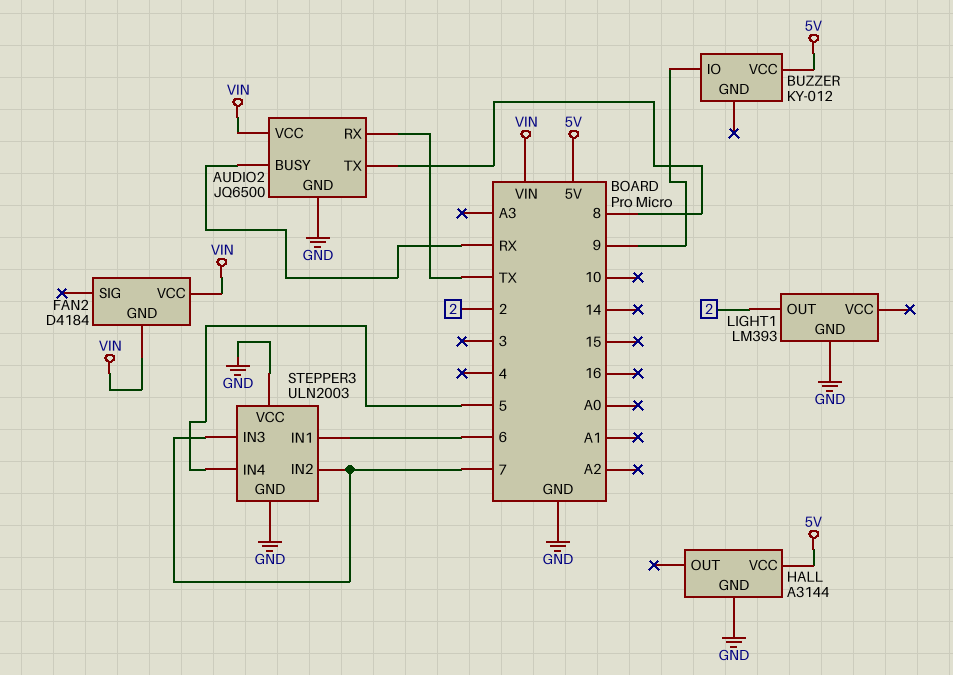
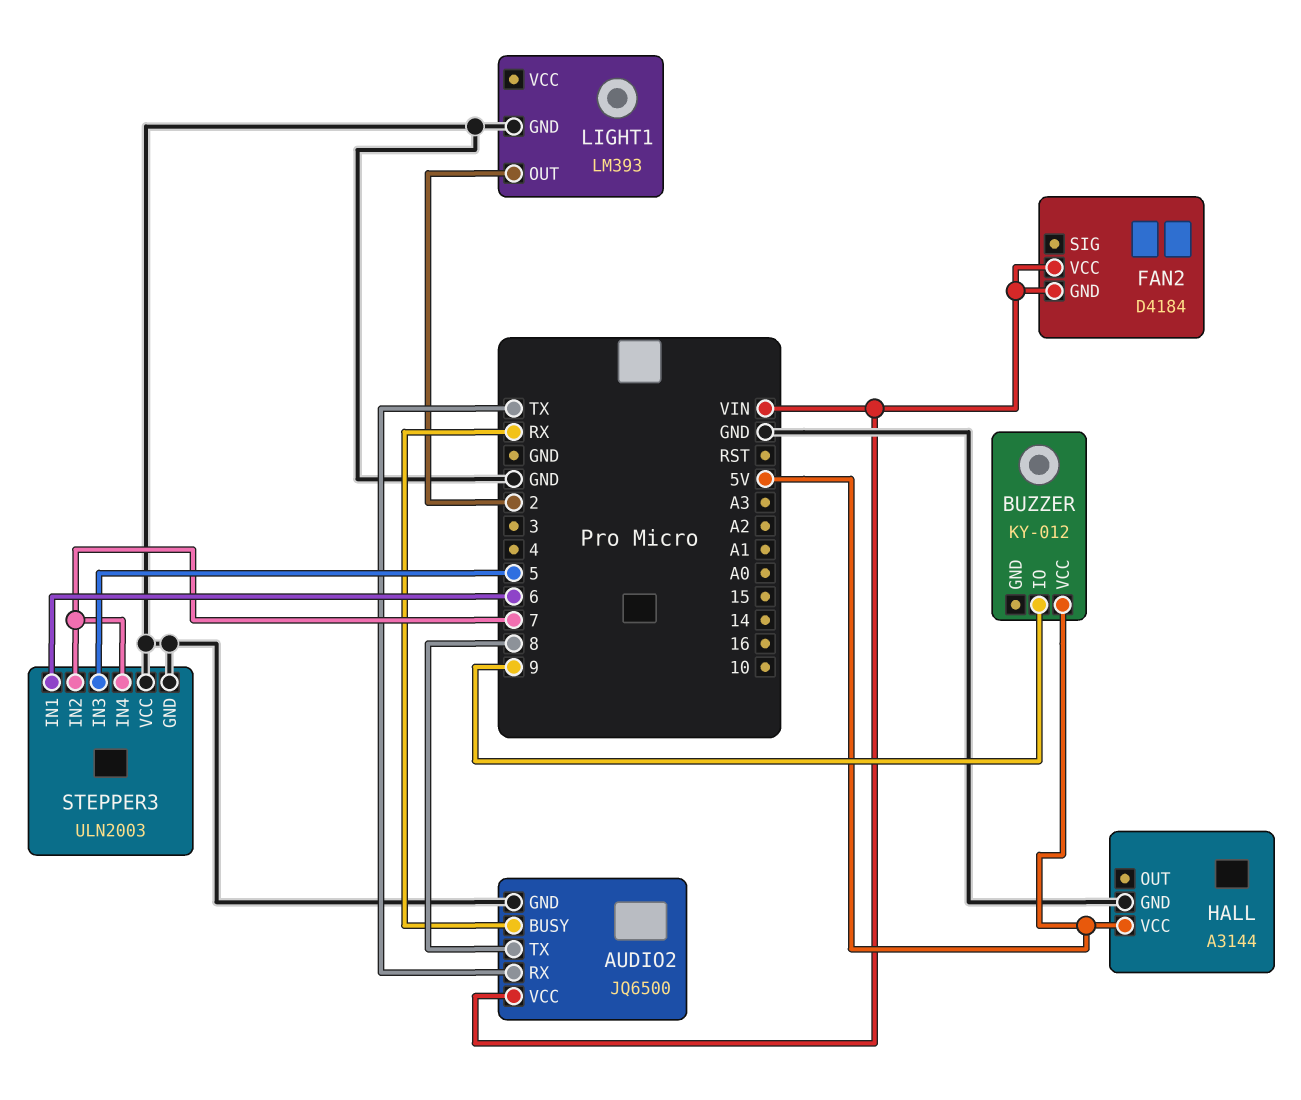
STEPPER3 pin IN3: 7 -> 5
STEPPER3 pin IN4: 5 -> 7

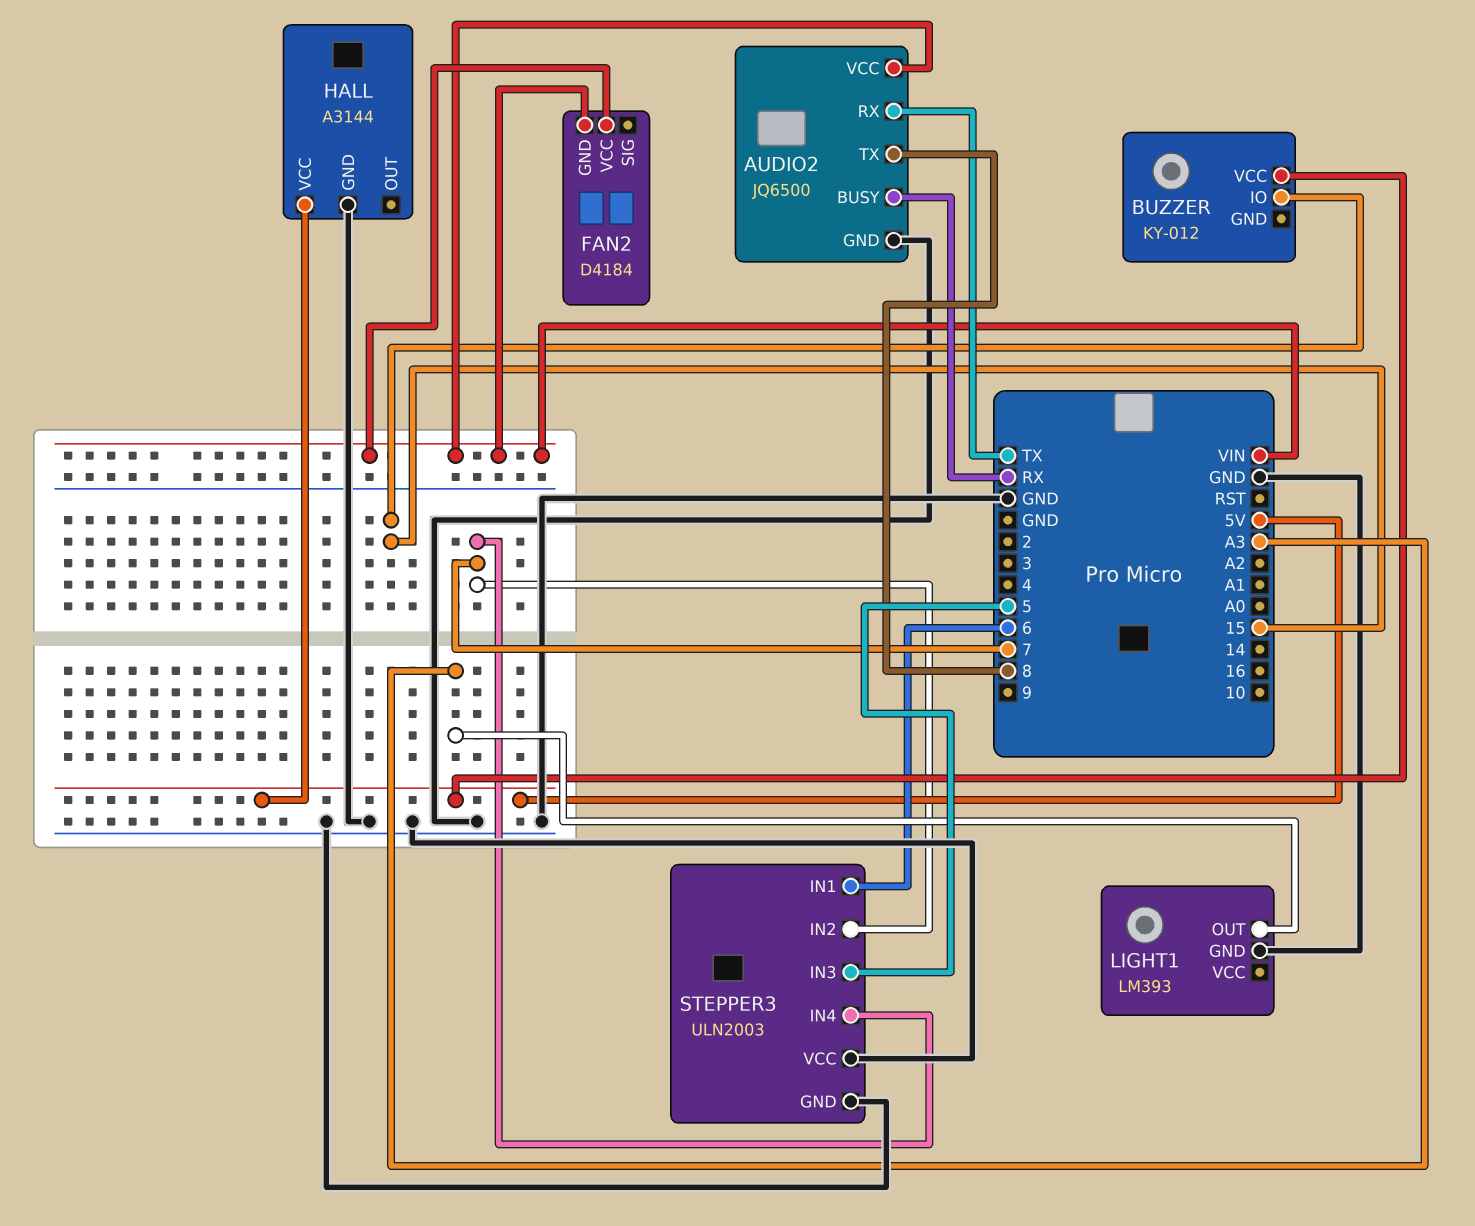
BUZZER pin IO: 9 -> 15
LIGHT1 pin OUT: 2 -> A3

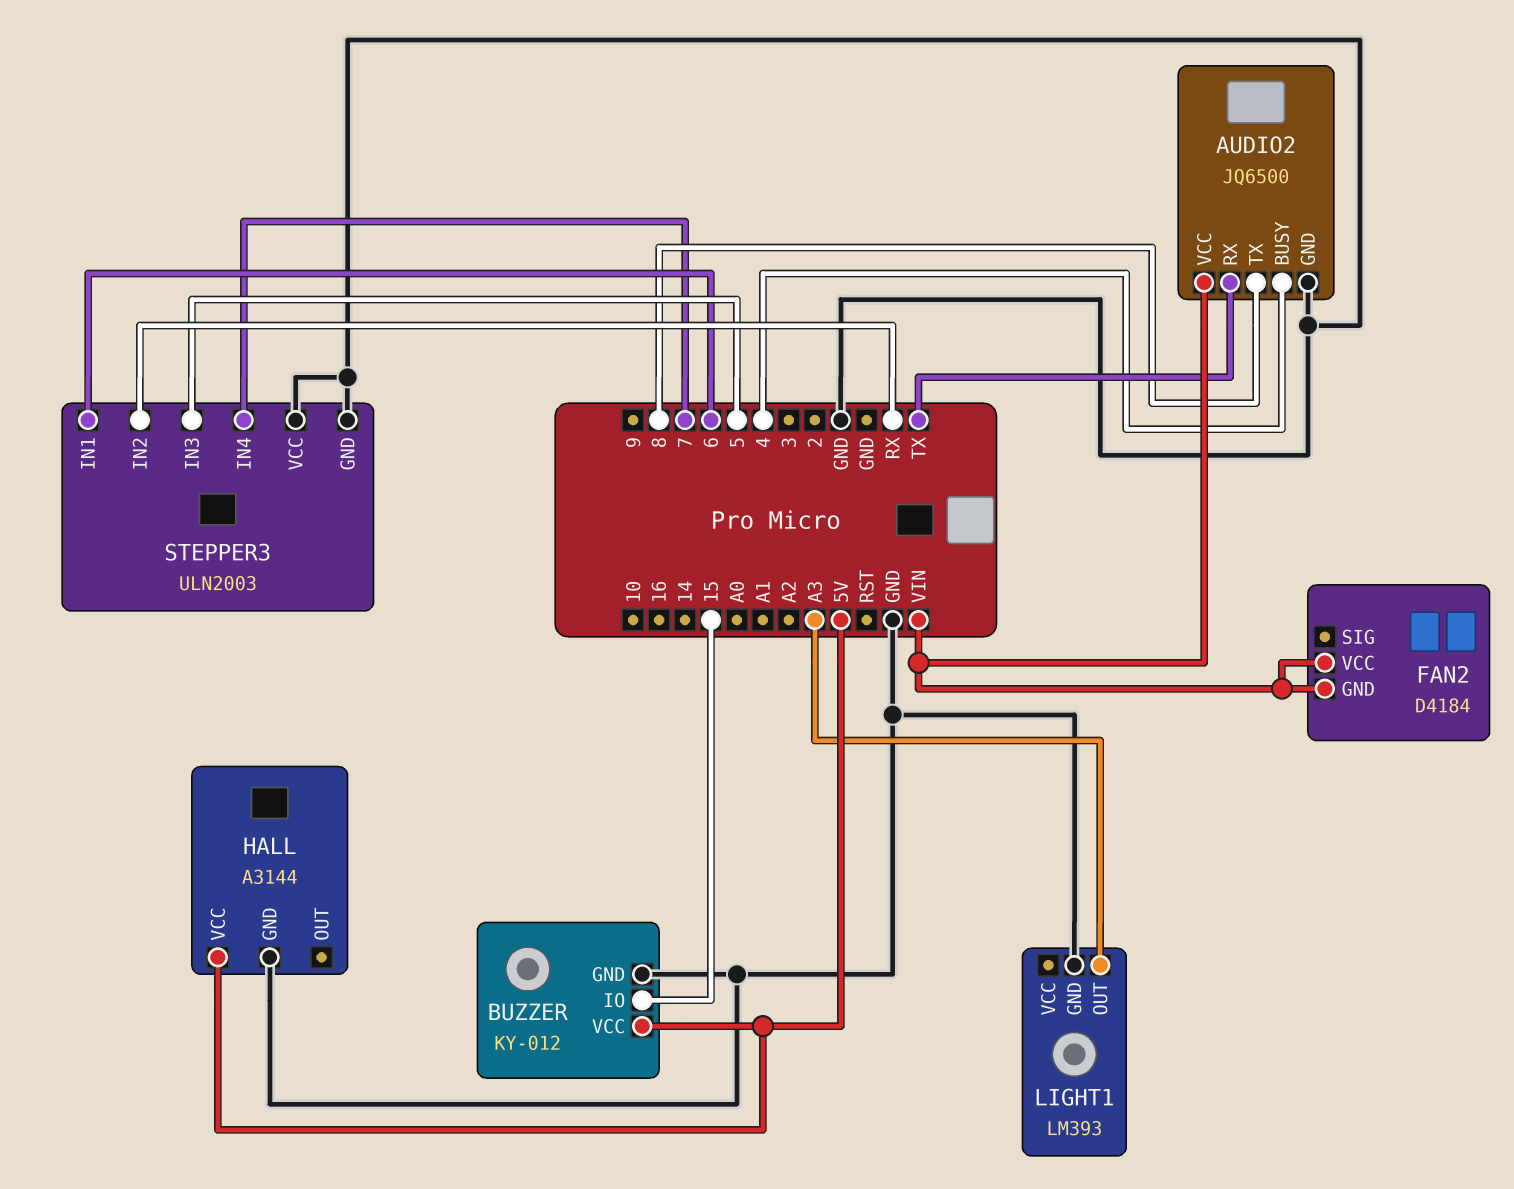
AUDIO2 pin BUSY: RX -> 4
BUZZER pin GND: none -> GND
STEPPER3 pin IN2: 7 -> RX

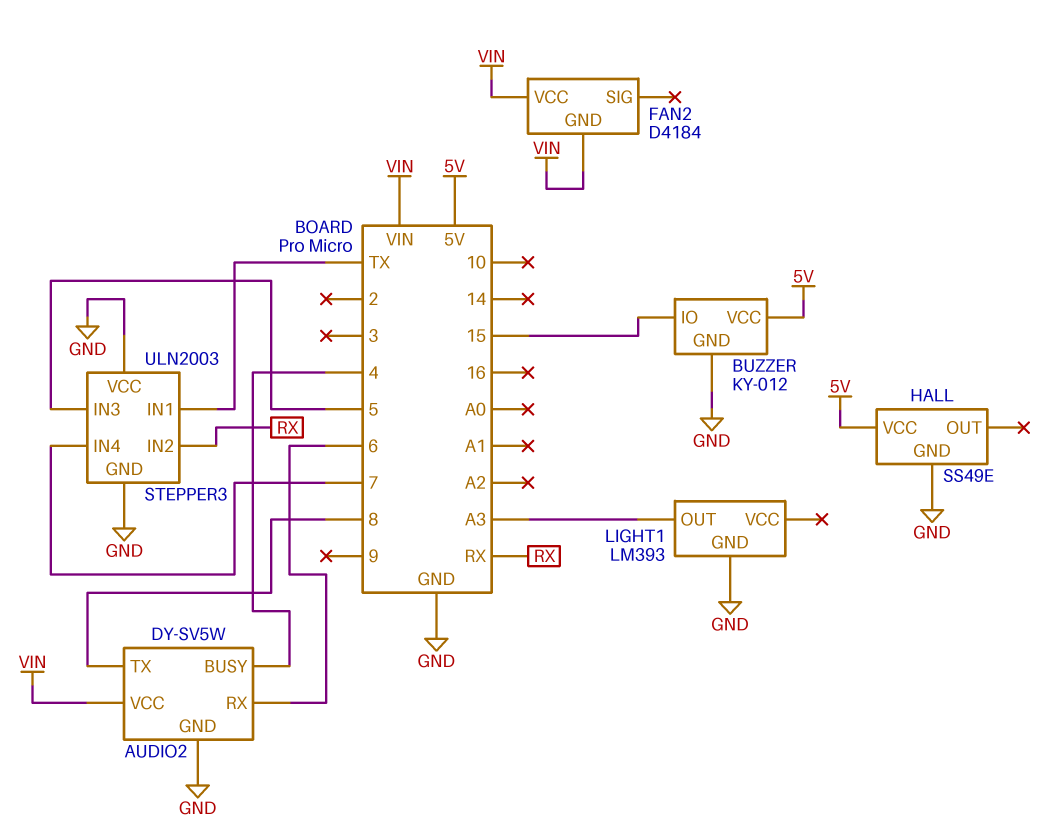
AUDIO2: JQ6500 -> DY-SV5W
AUDIO2 pin RX: TX -> 6
HALL: A3144 -> SS49E
STEPPER3 pin IN1: 6 -> TX

